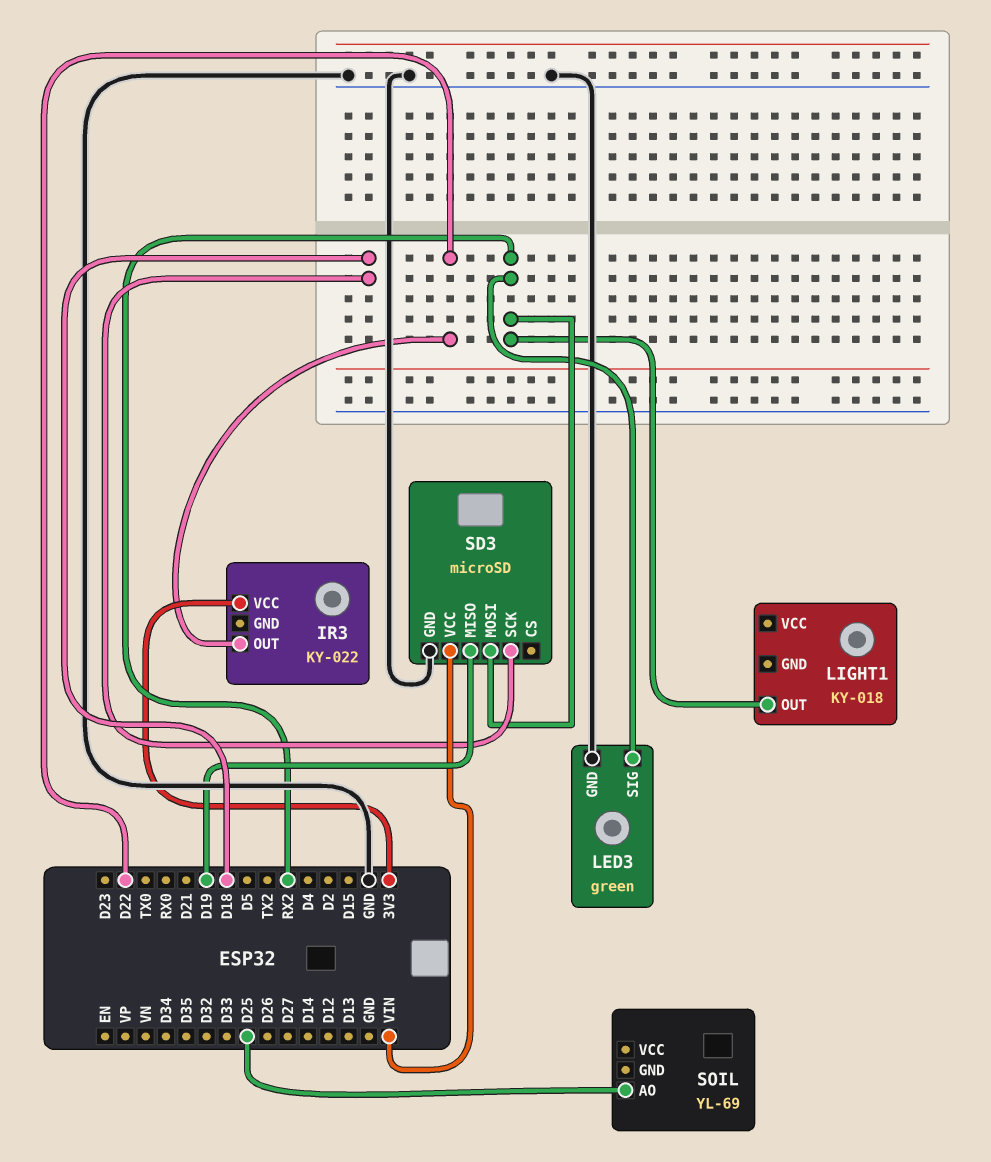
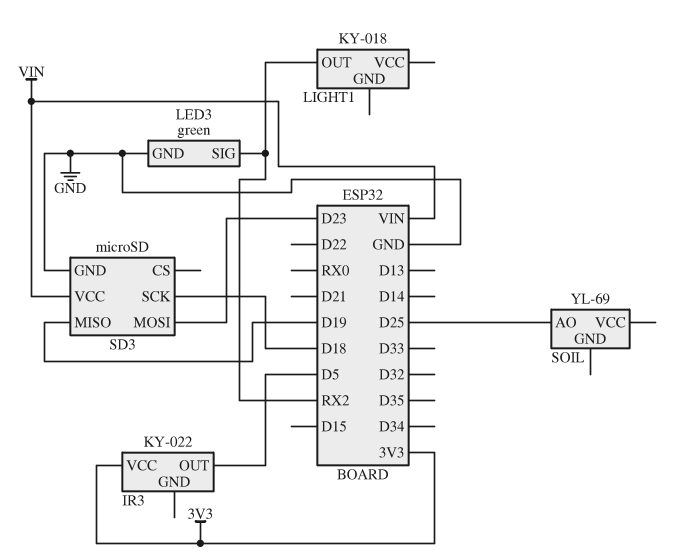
IR3 pin OUT: D22 -> D5
SD3 pin MOSI: RX2 -> D23

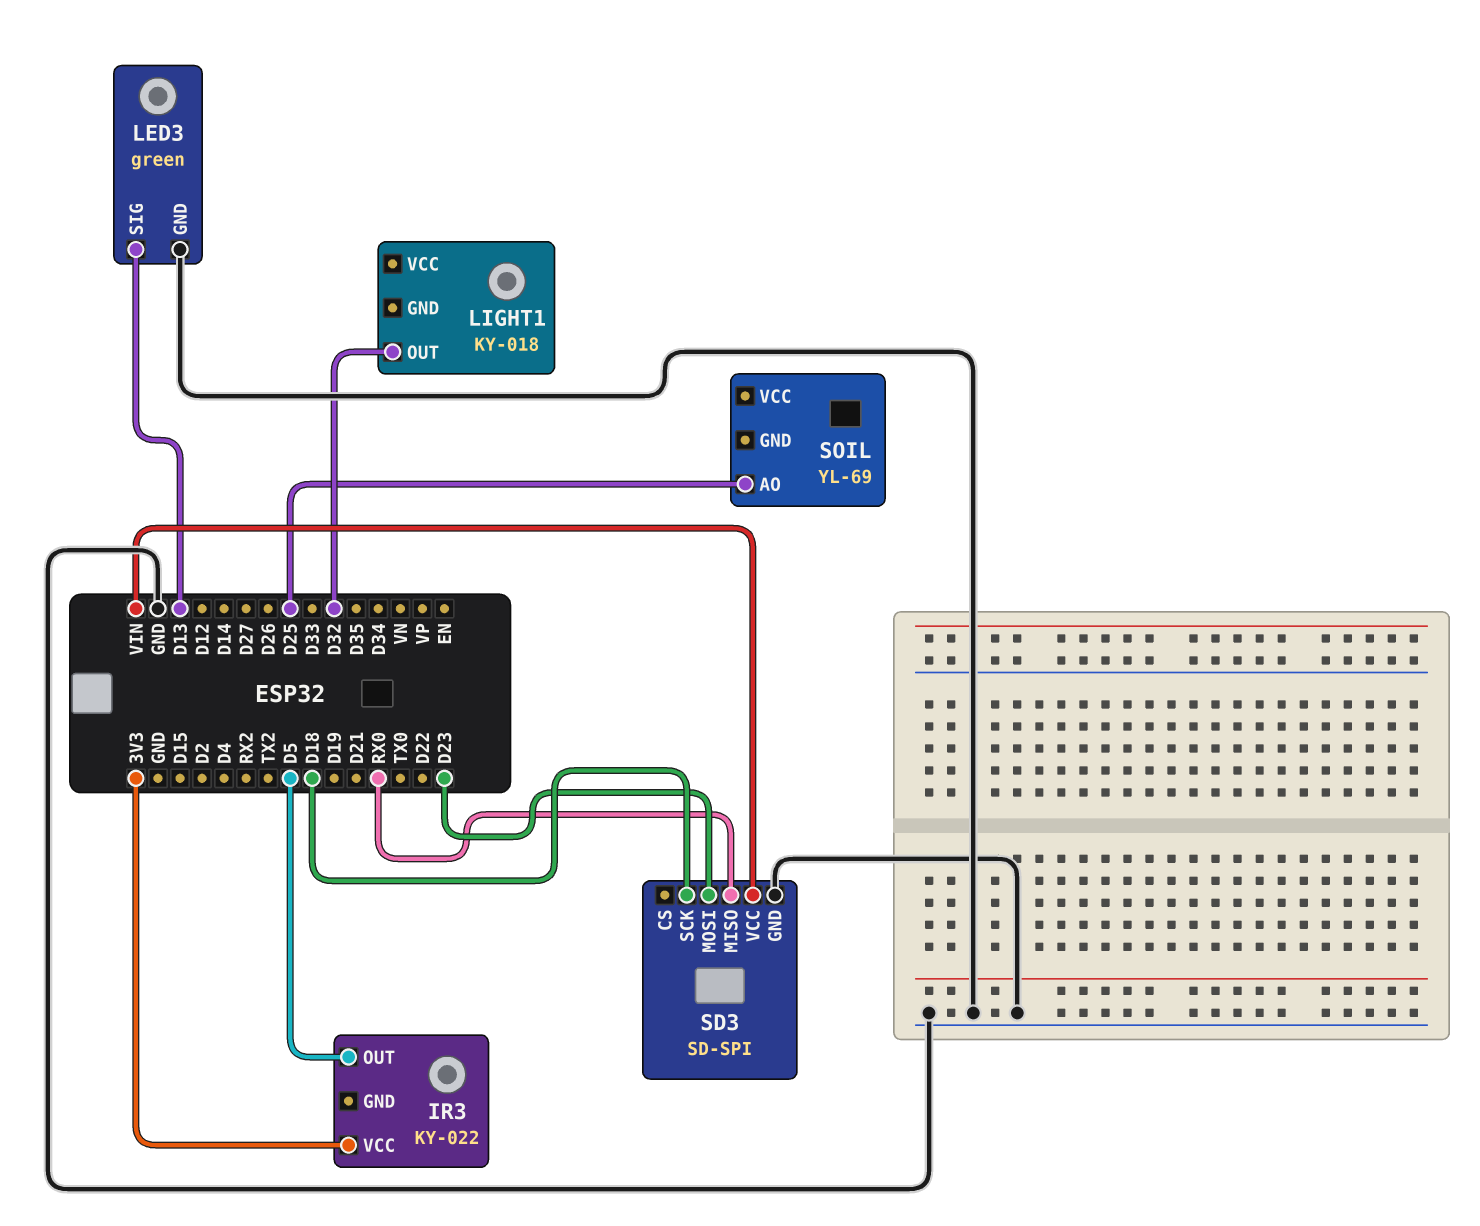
LED3 pin SIG: RX2 -> D13
LIGHT1 pin OUT: RX2 -> D32
SD3: microSD -> SD-SPI
SD3 pin MISO: D19 -> RX0

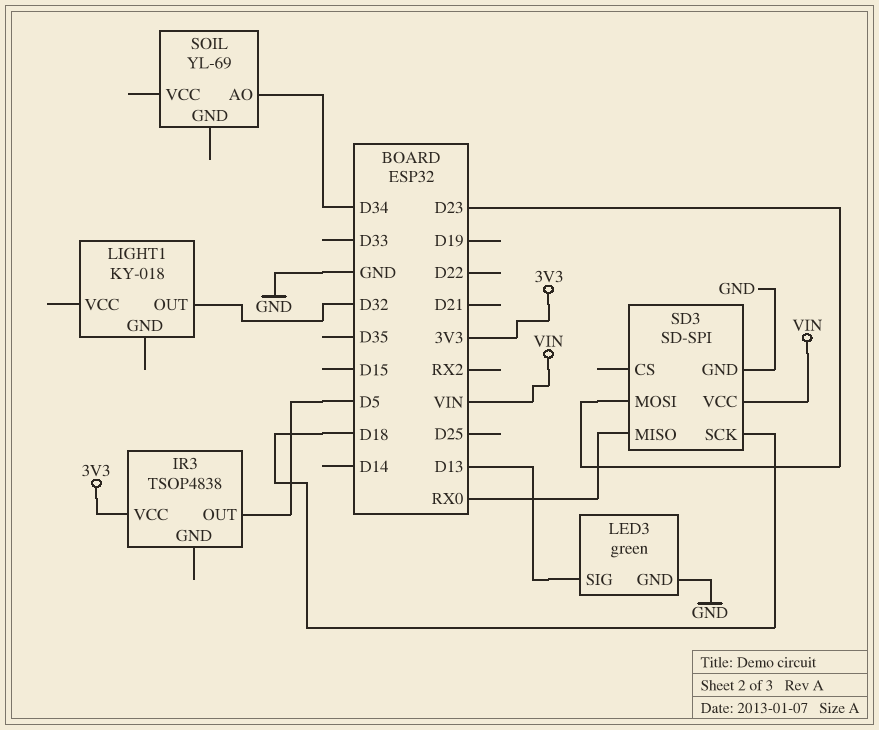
IR3: KY-022 -> TSOP4838
SOIL pin AO: D25 -> D34

